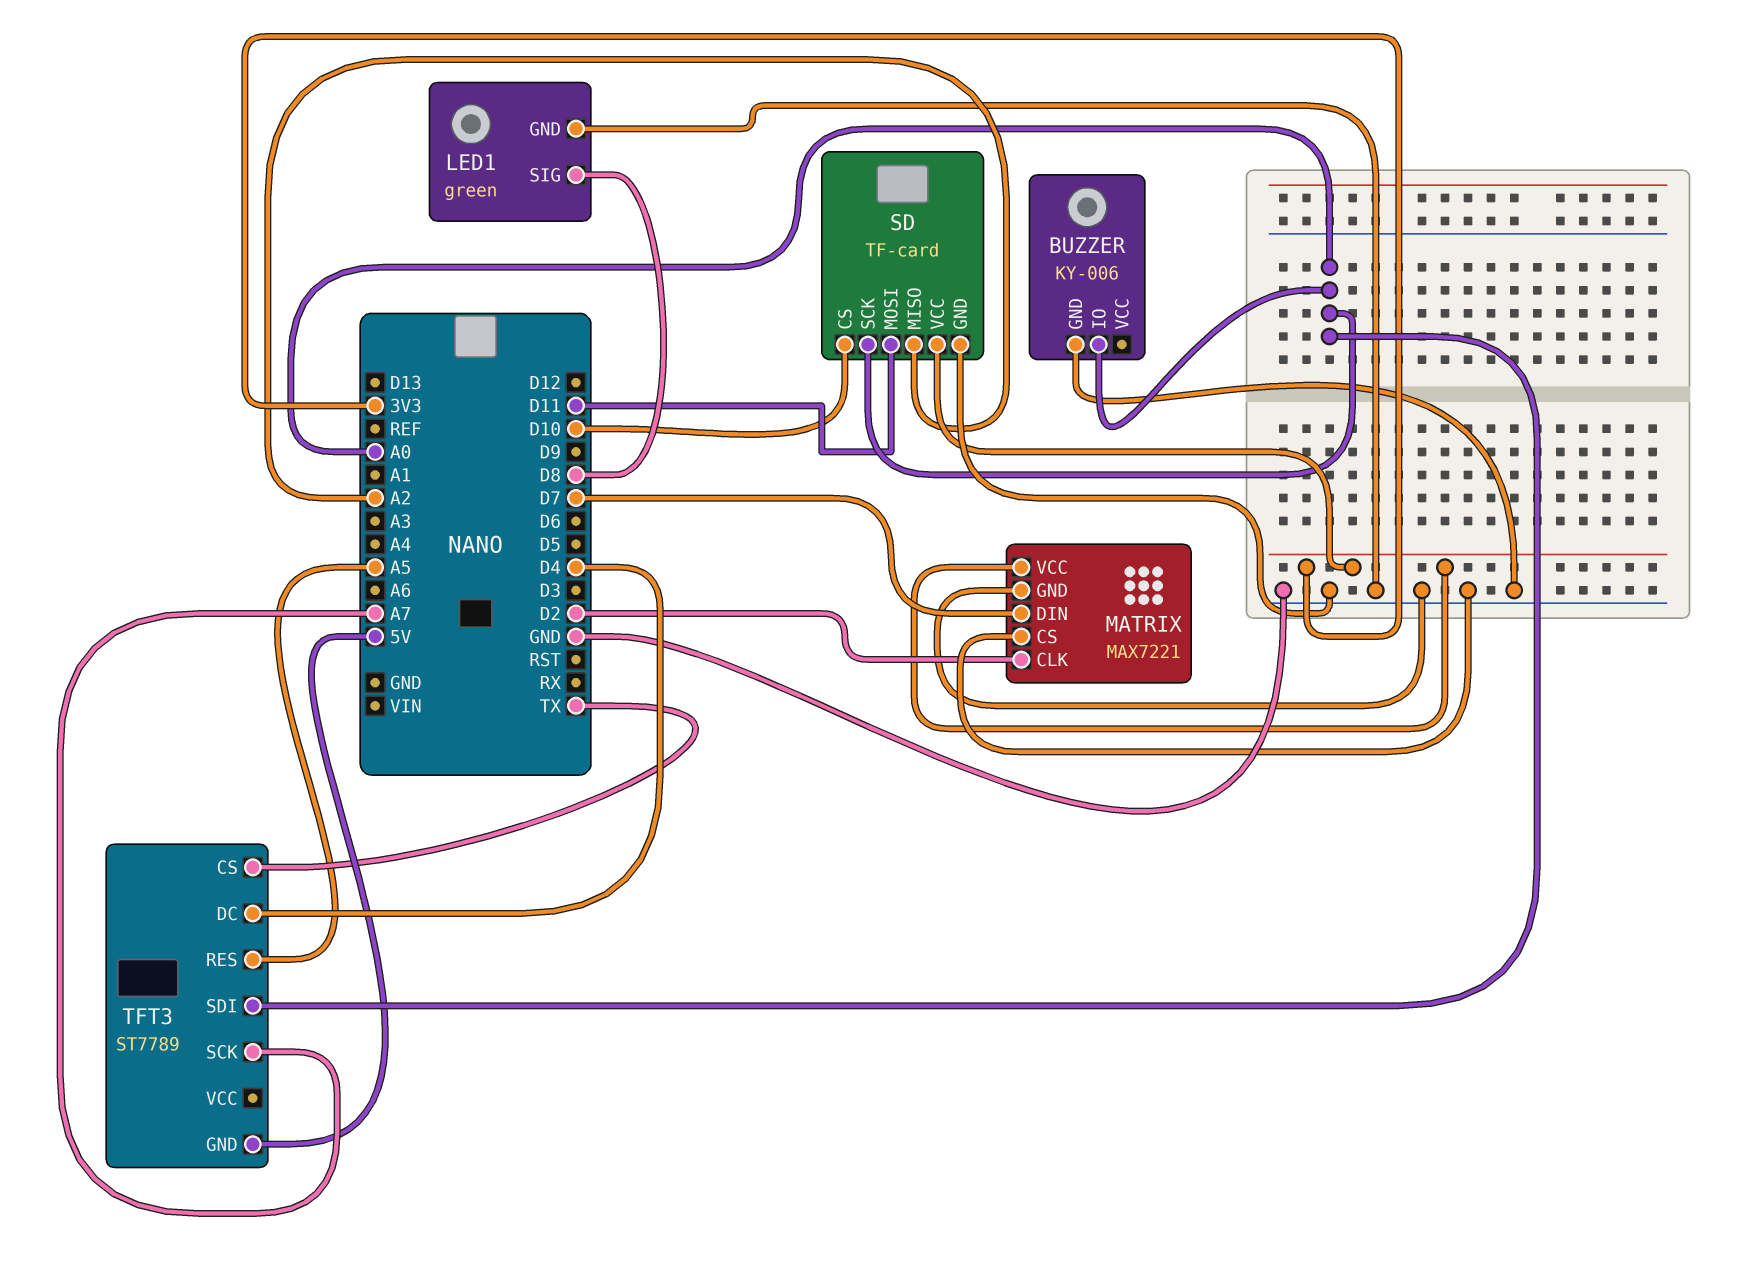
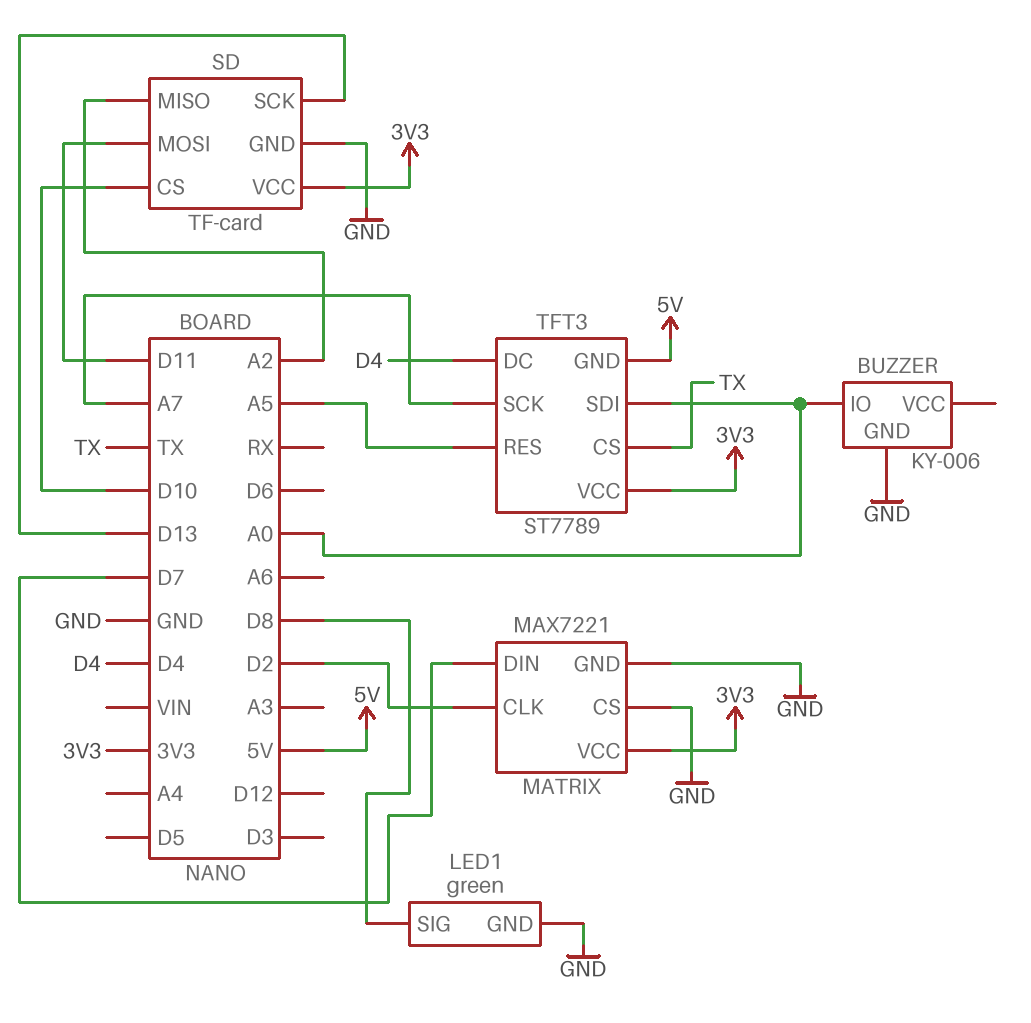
SD pin SCK: A0 -> D13
TFT3 pin VCC: none -> 3V3

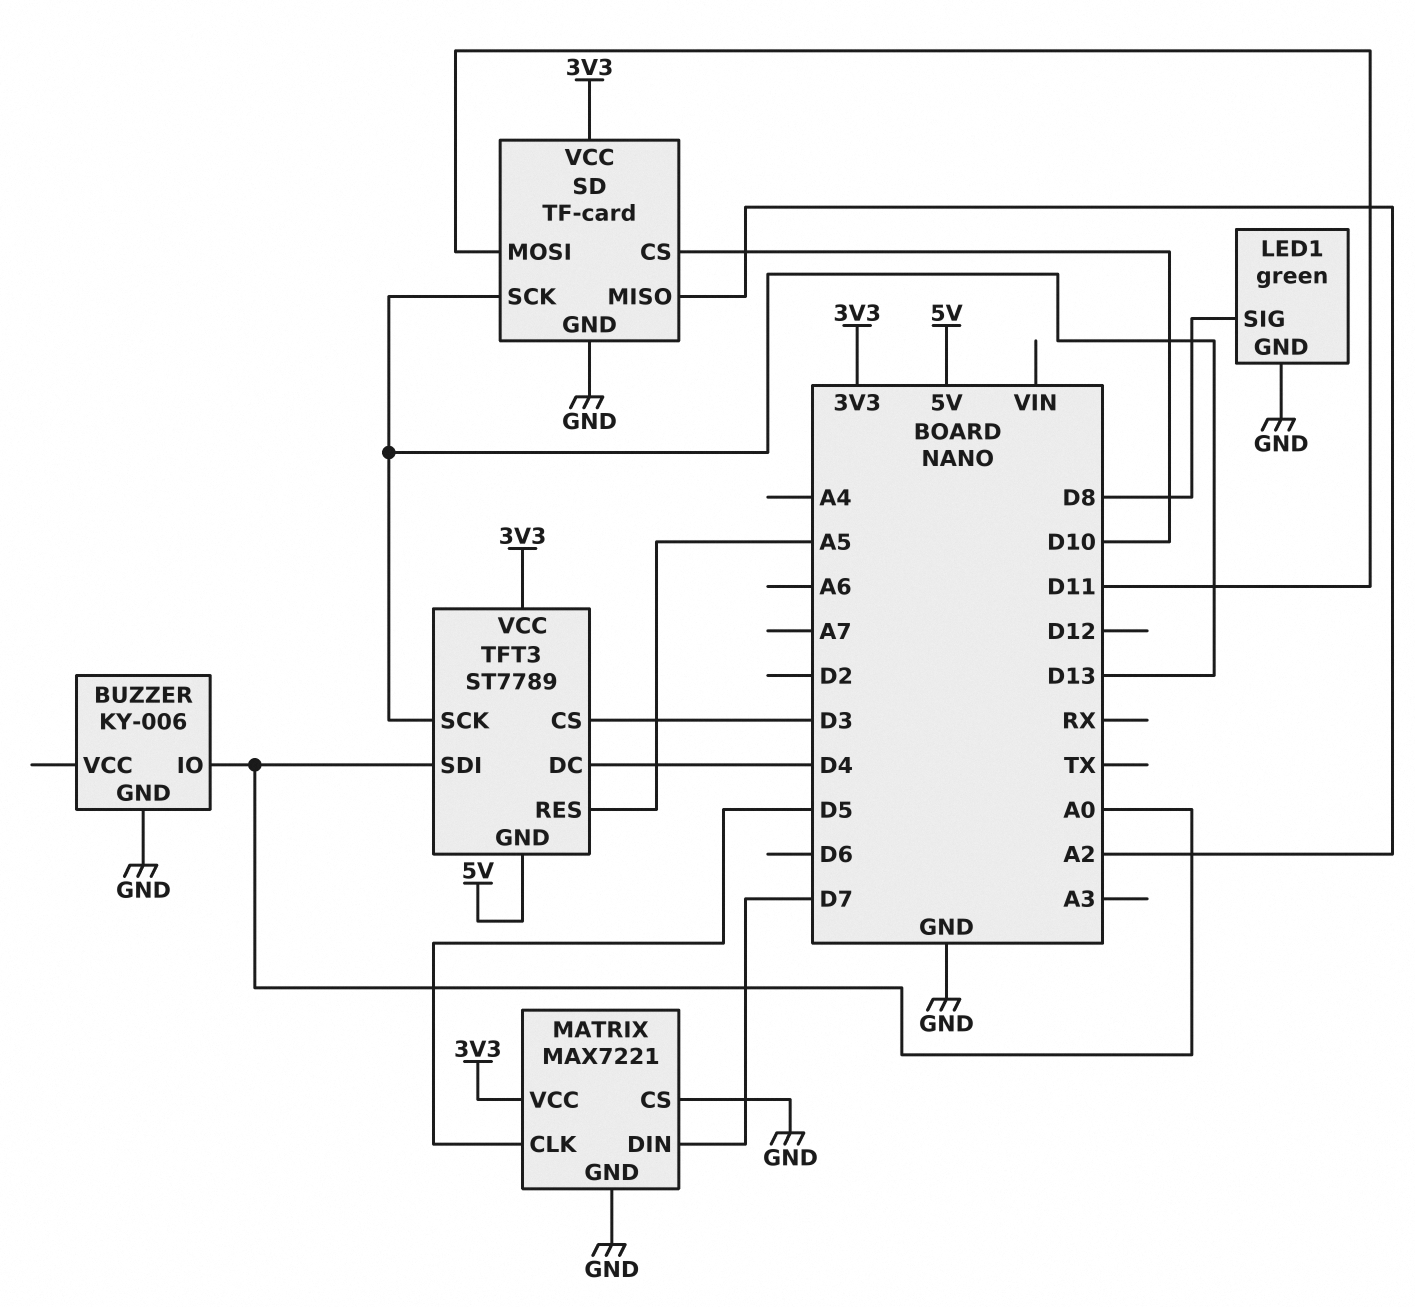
MATRIX pin CLK: D2 -> D5
TFT3 pin CS: TX -> D3
TFT3 pin SCK: A7 -> D13

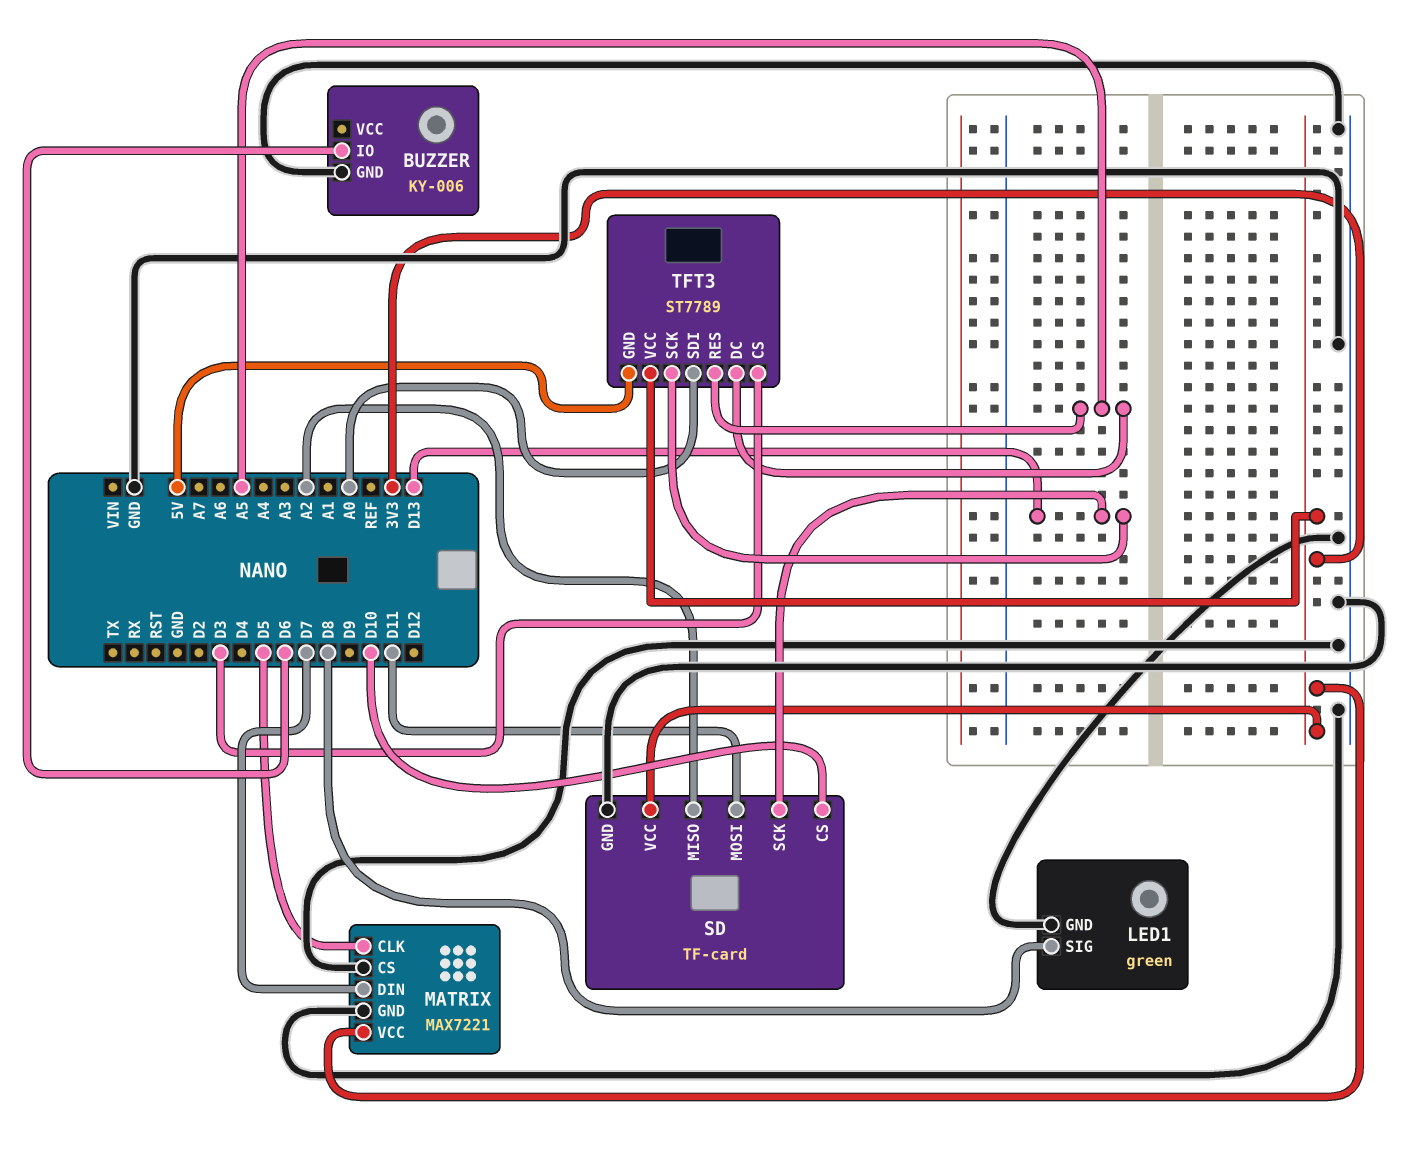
BUZZER pin IO: A0 -> D6
TFT3 pin DC: D4 -> A5

